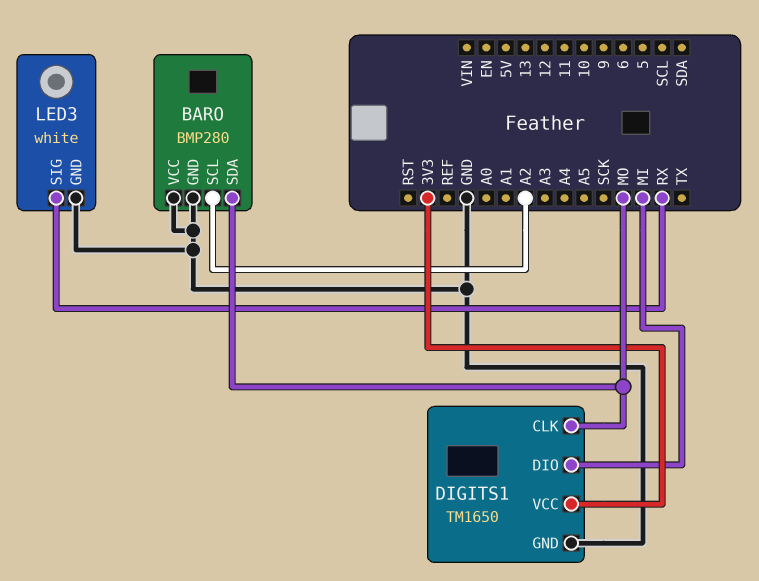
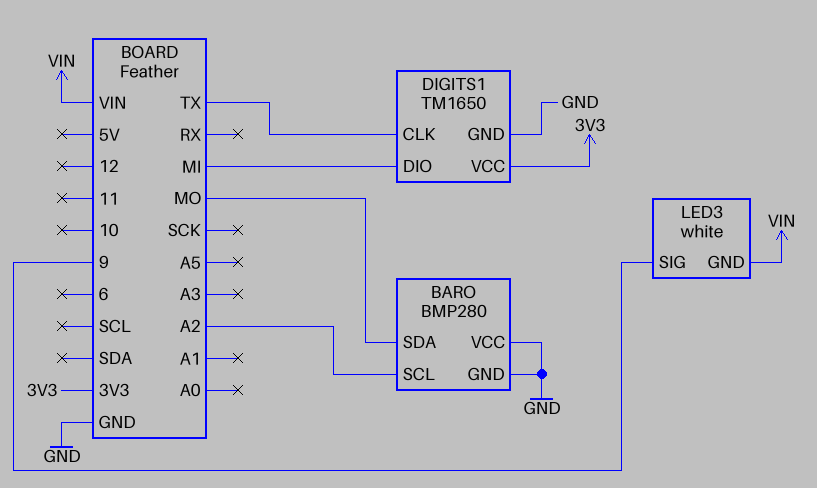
DIGITS1 pin CLK: MO -> TX
LED3 pin GND: GND -> VIN
LED3 pin SIG: RX -> 9

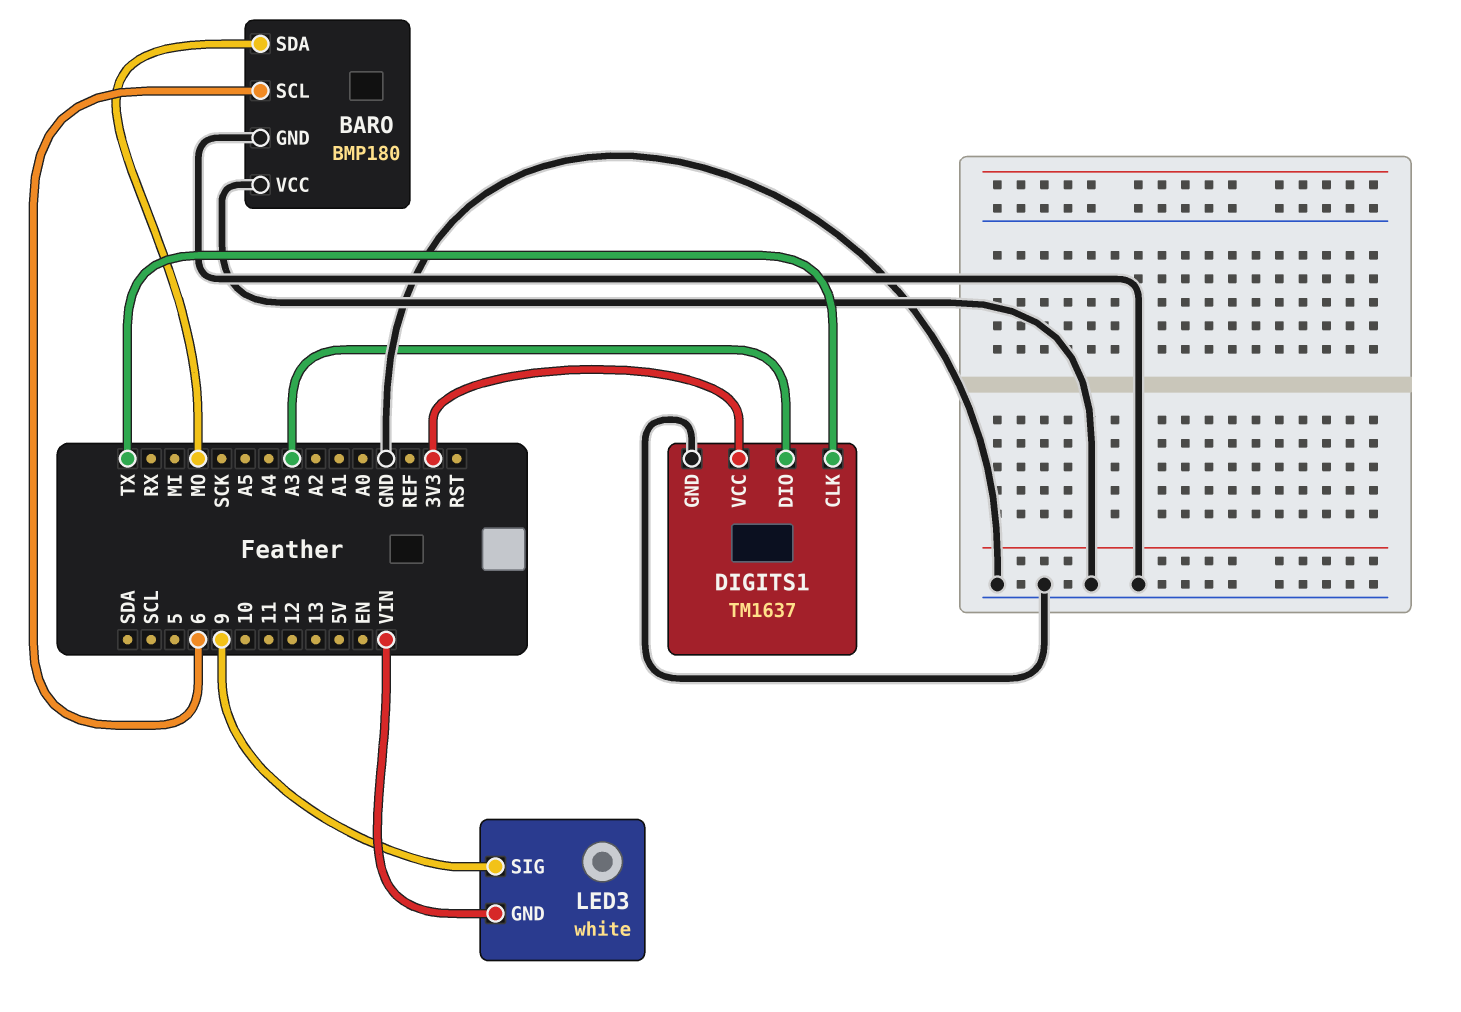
BARO: BMP280 -> BMP180
BARO pin SCL: A2 -> 6
DIGITS1: TM1650 -> TM1637
DIGITS1 pin DIO: MI -> A3

